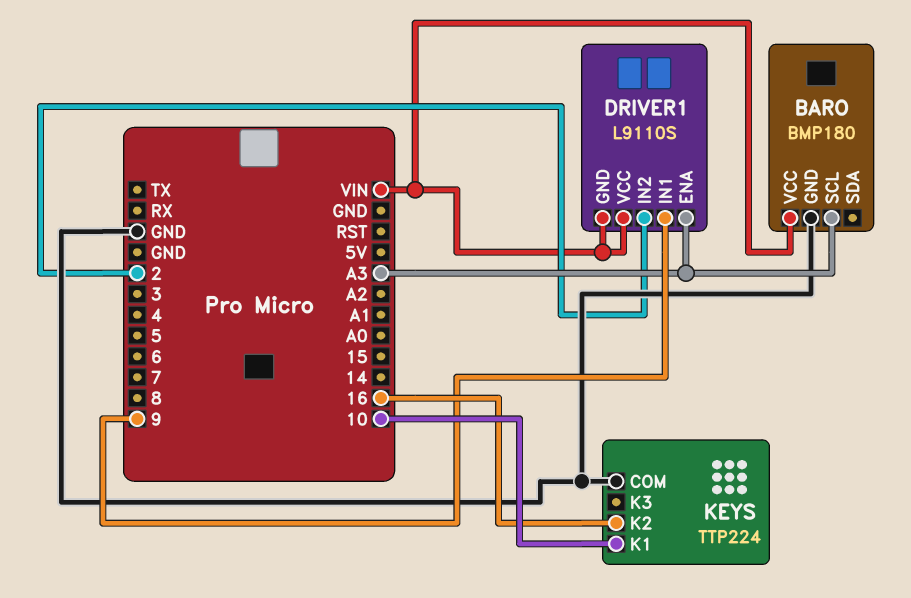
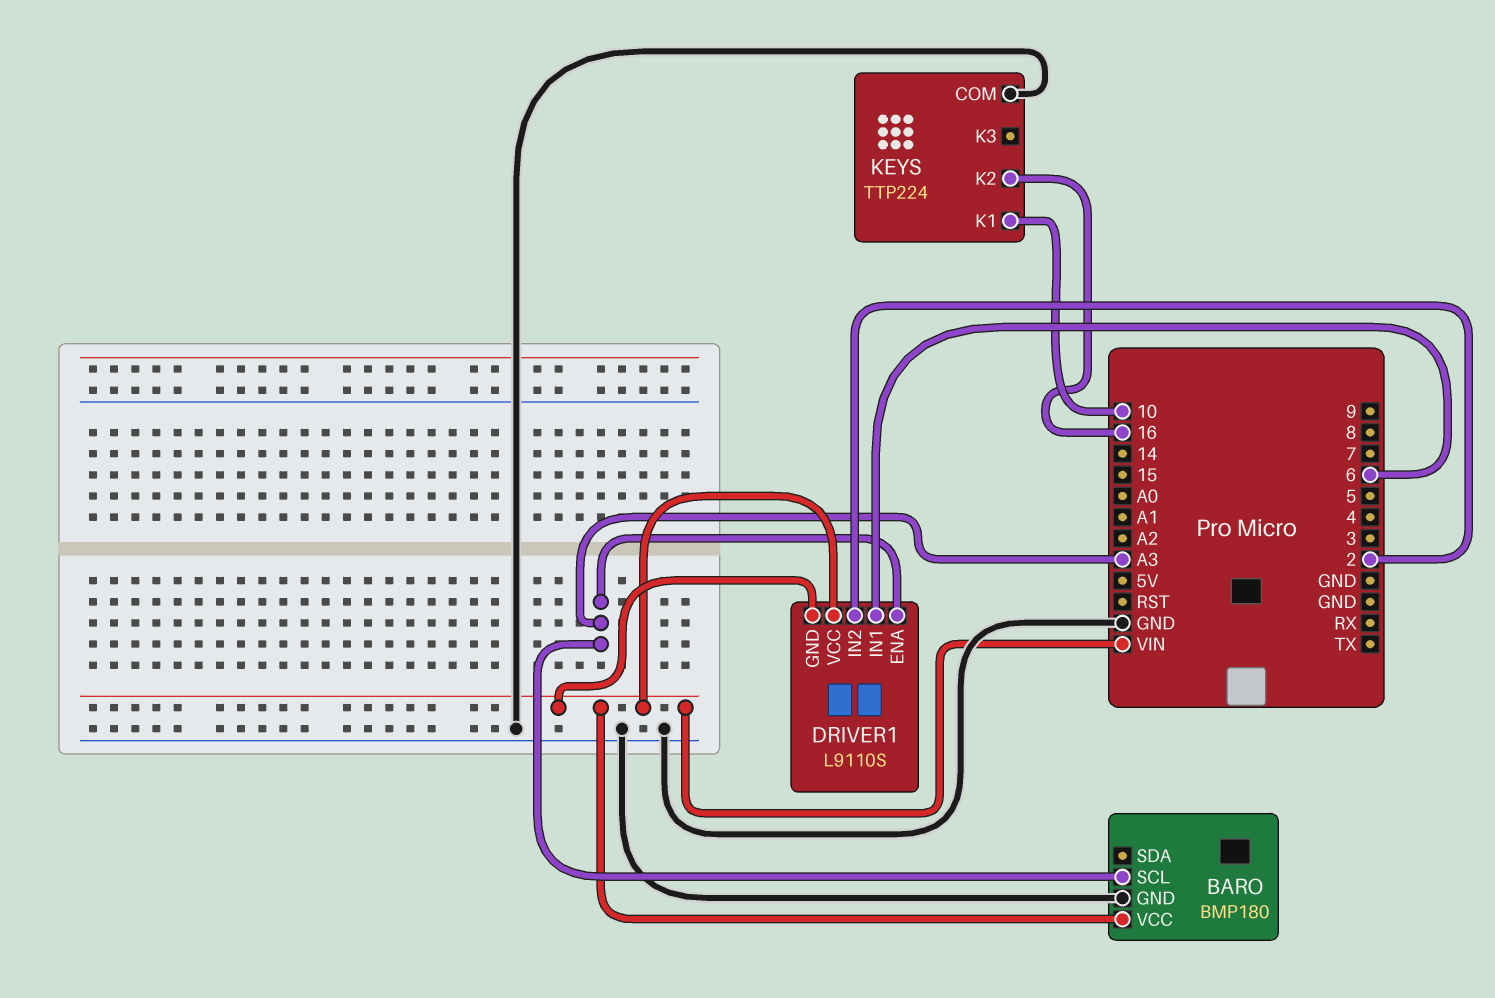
DRIVER1 pin IN1: 9 -> 6

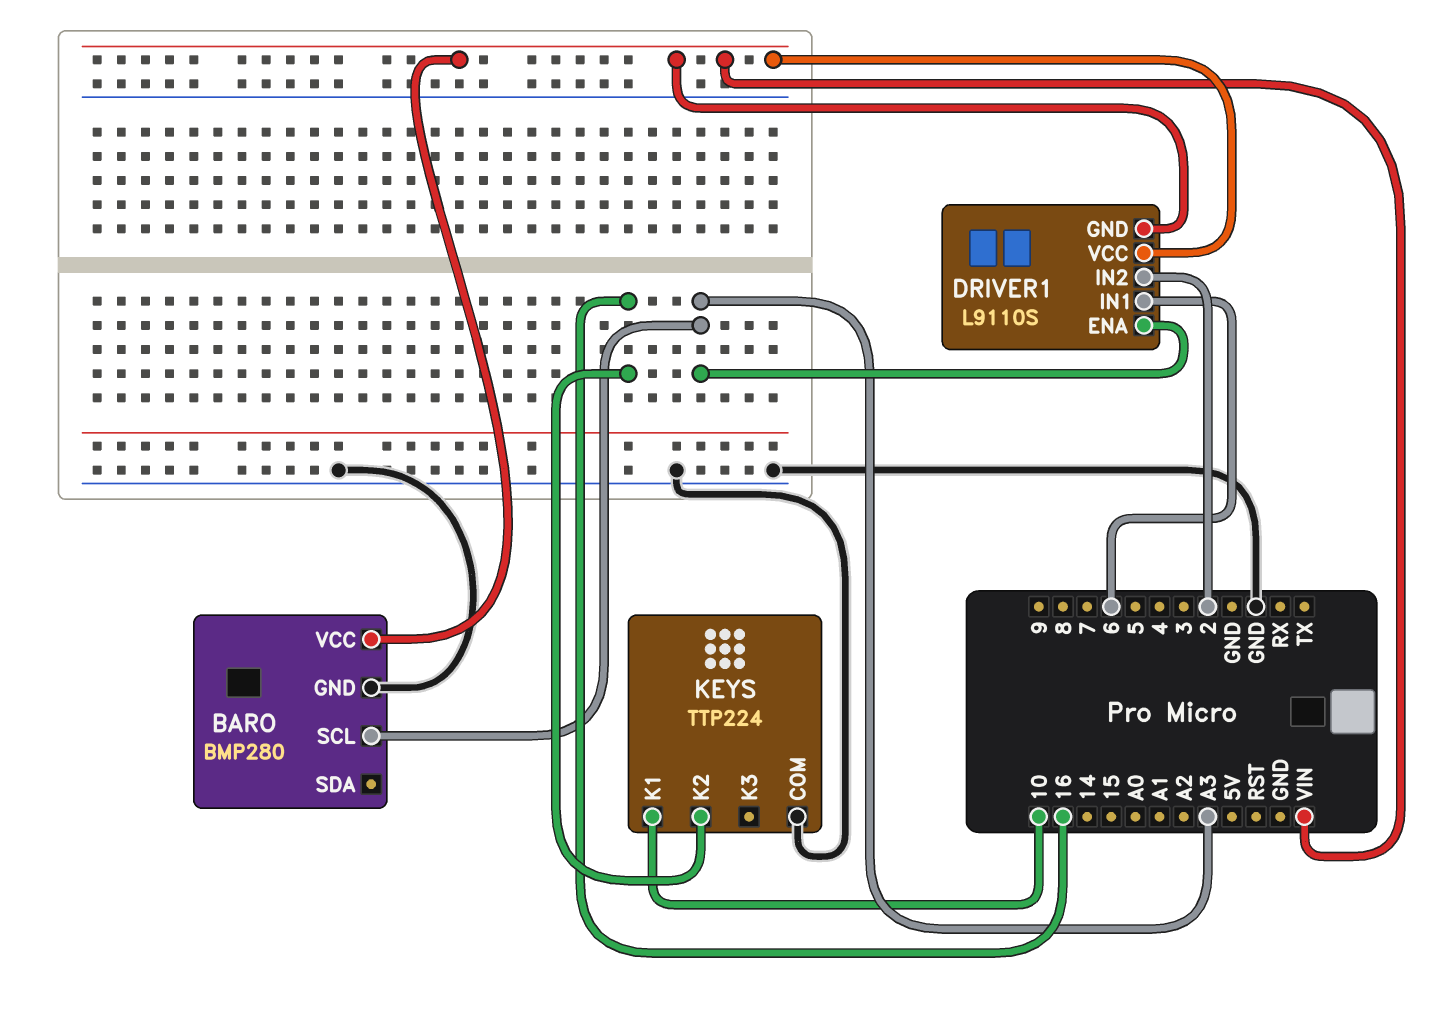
BARO: BMP180 -> BMP280

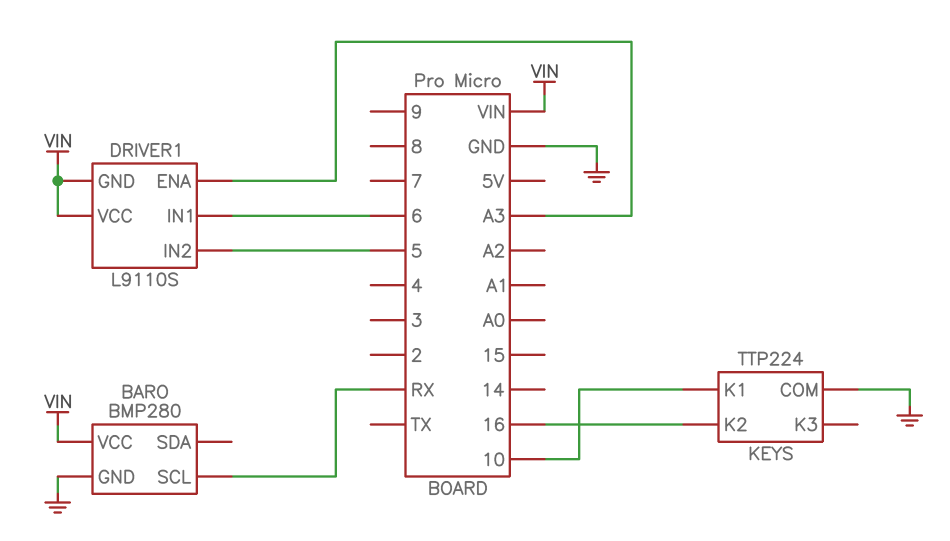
BARO pin SCL: A3 -> RX
DRIVER1 pin IN2: 2 -> 5

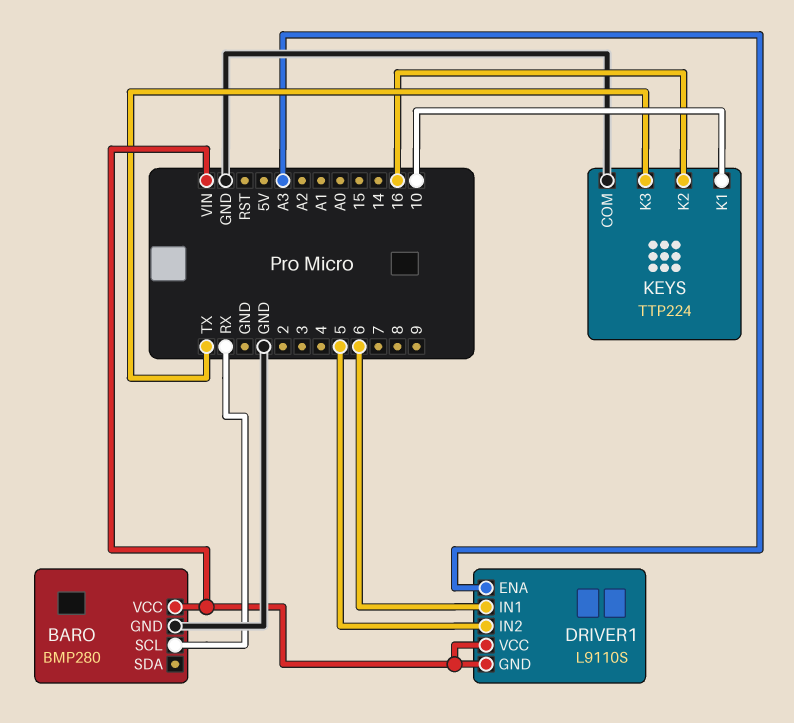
KEYS pin K3: none -> TX

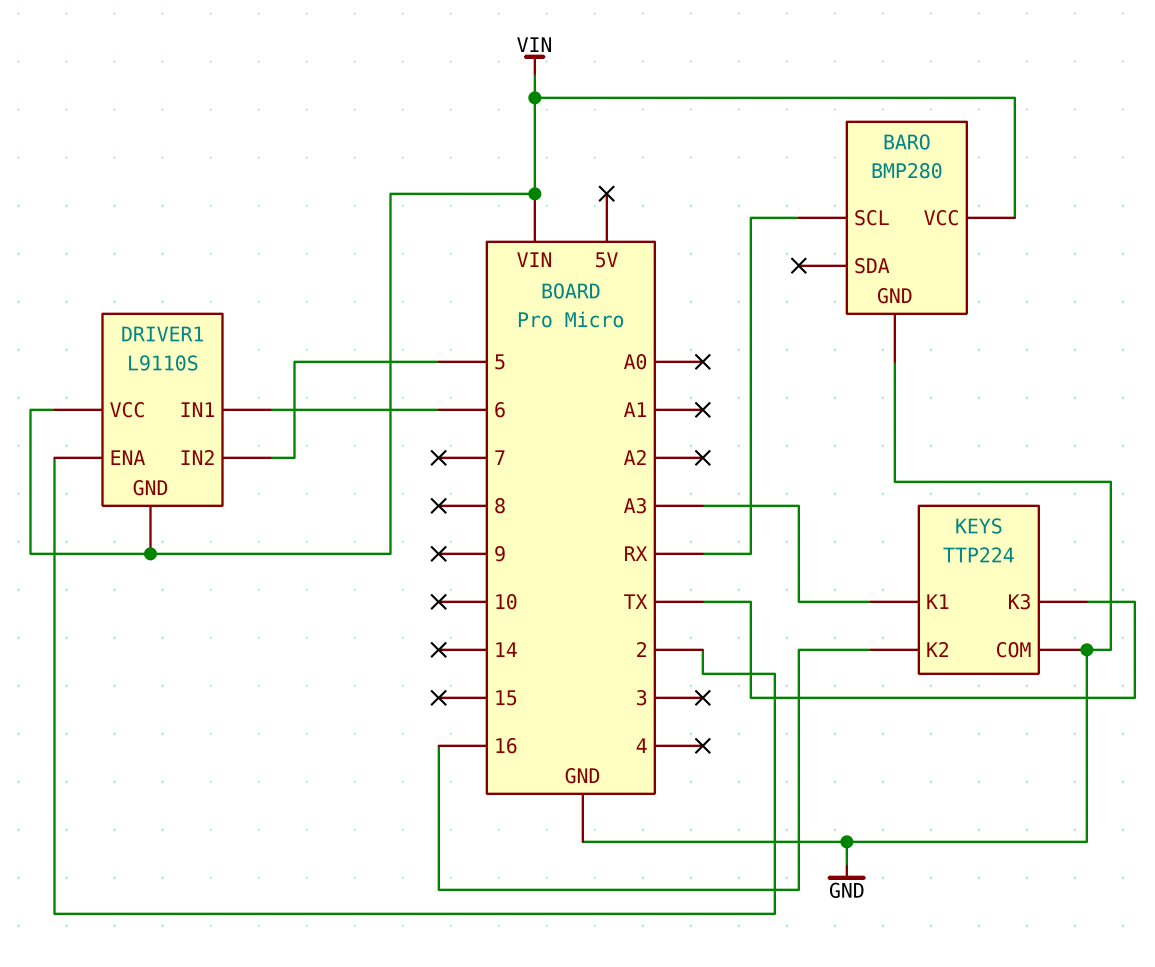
DRIVER1 pin ENA: A3 -> 2
KEYS pin K1: 10 -> A3

